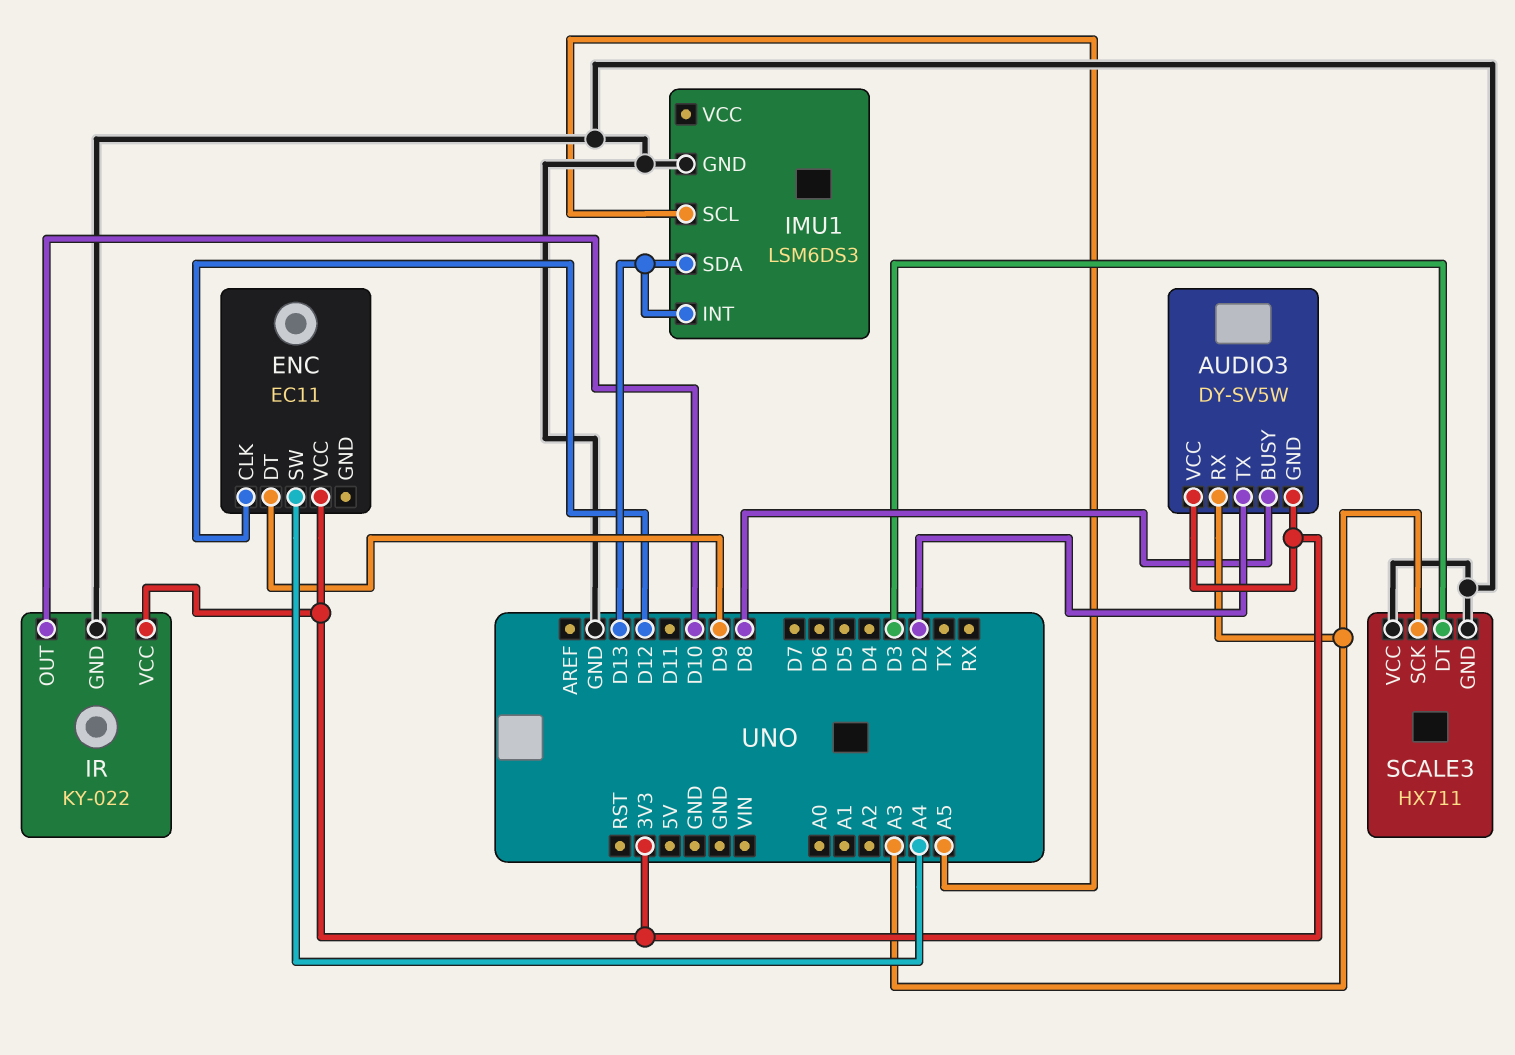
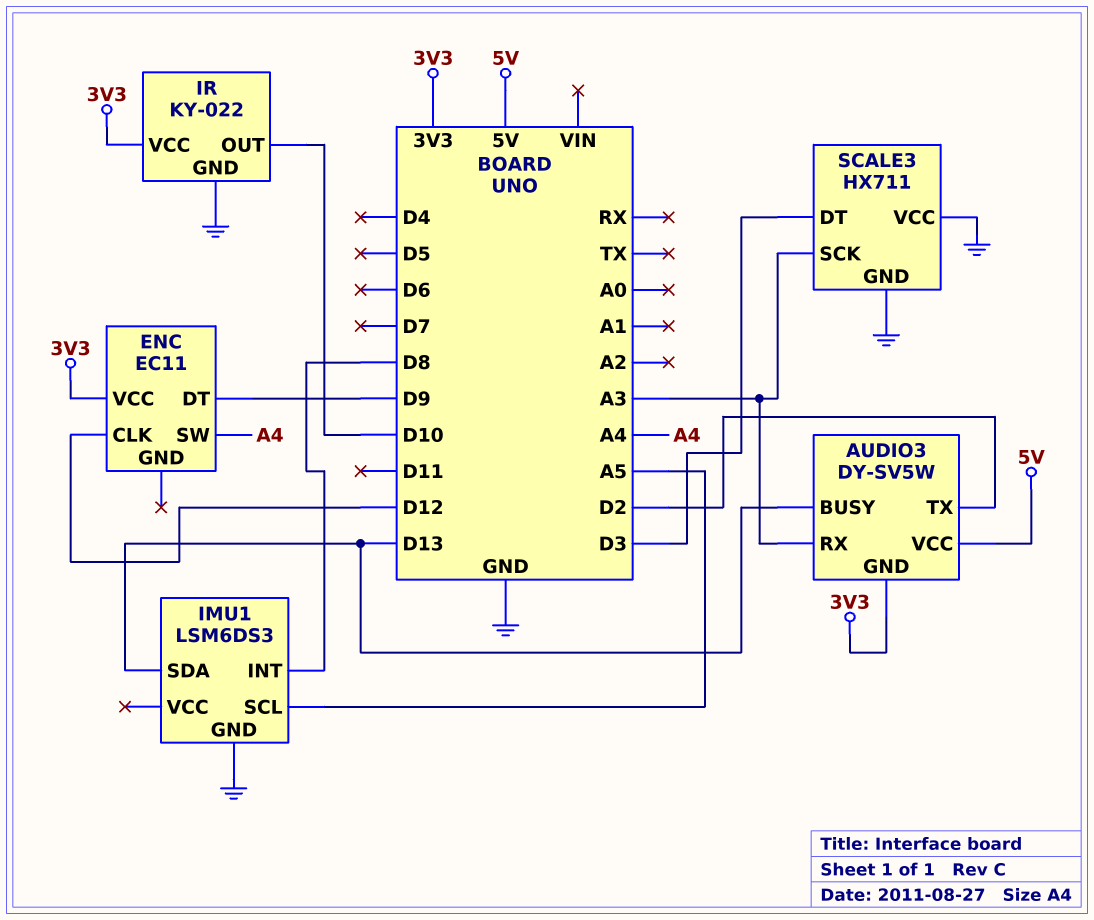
AUDIO3 pin BUSY: D8 -> D13
AUDIO3 pin VCC: 3V3 -> 5V
IMU1 pin INT: D13 -> D8

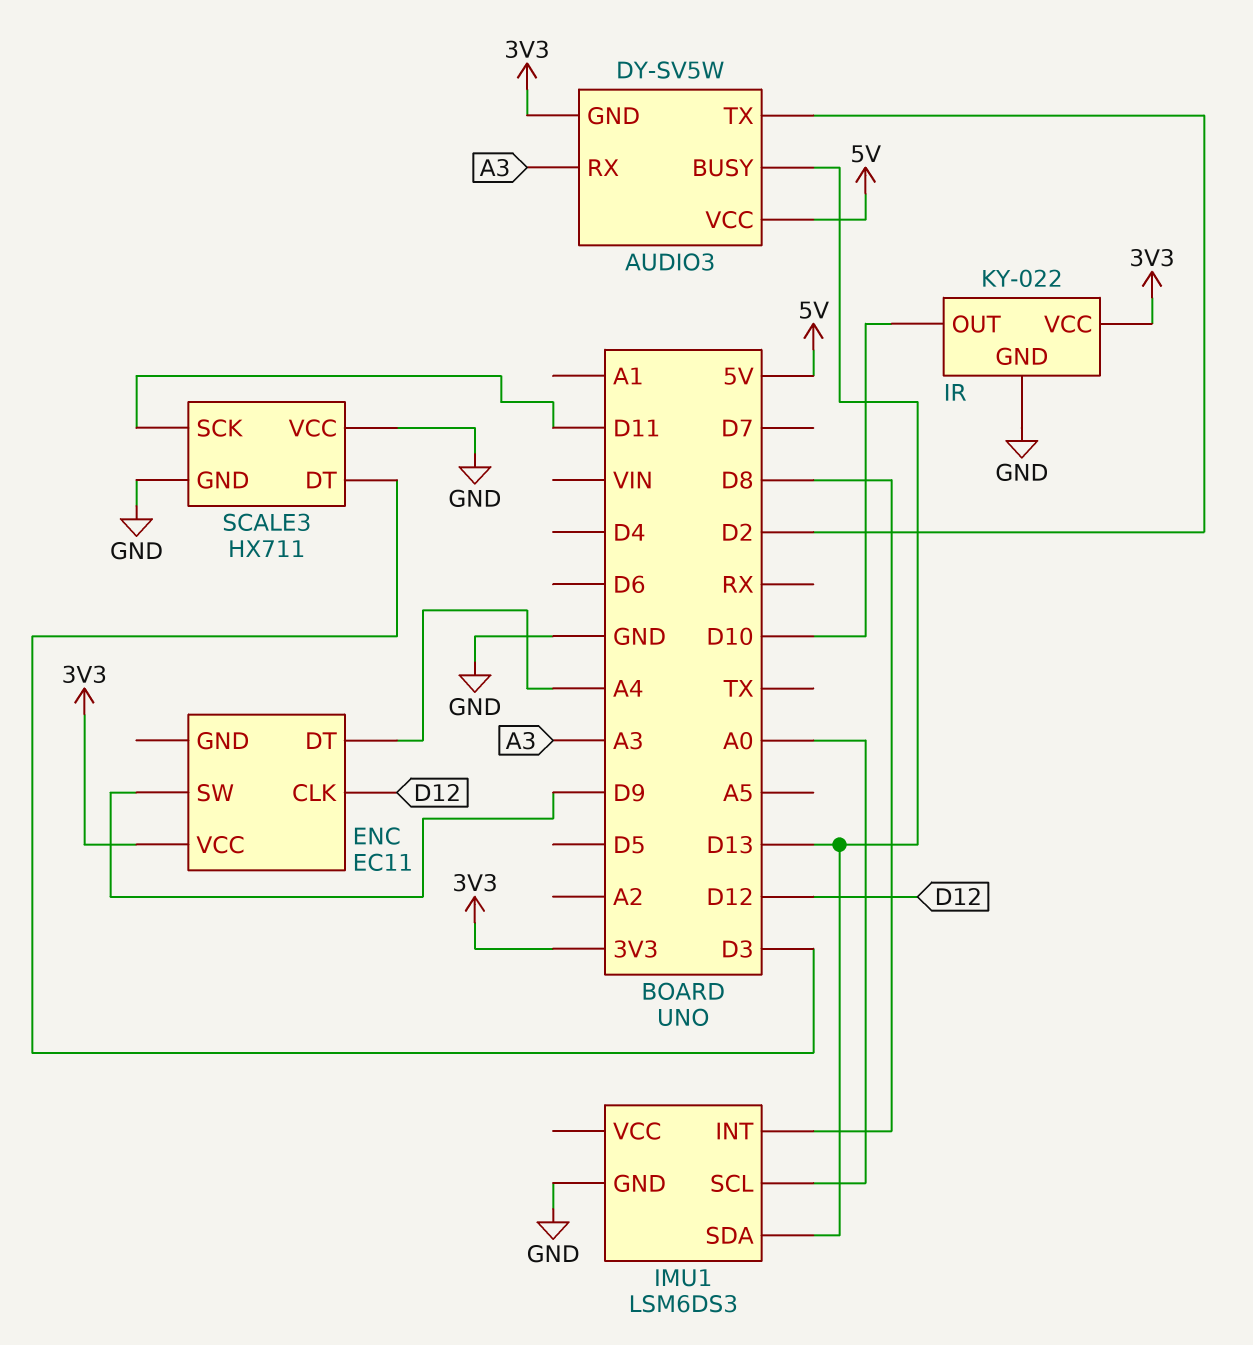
ENC pin DT: D9 -> A4
ENC pin SW: A4 -> D9
IMU1 pin SCL: A5 -> A0
SCALE3 pin SCK: A3 -> D11

